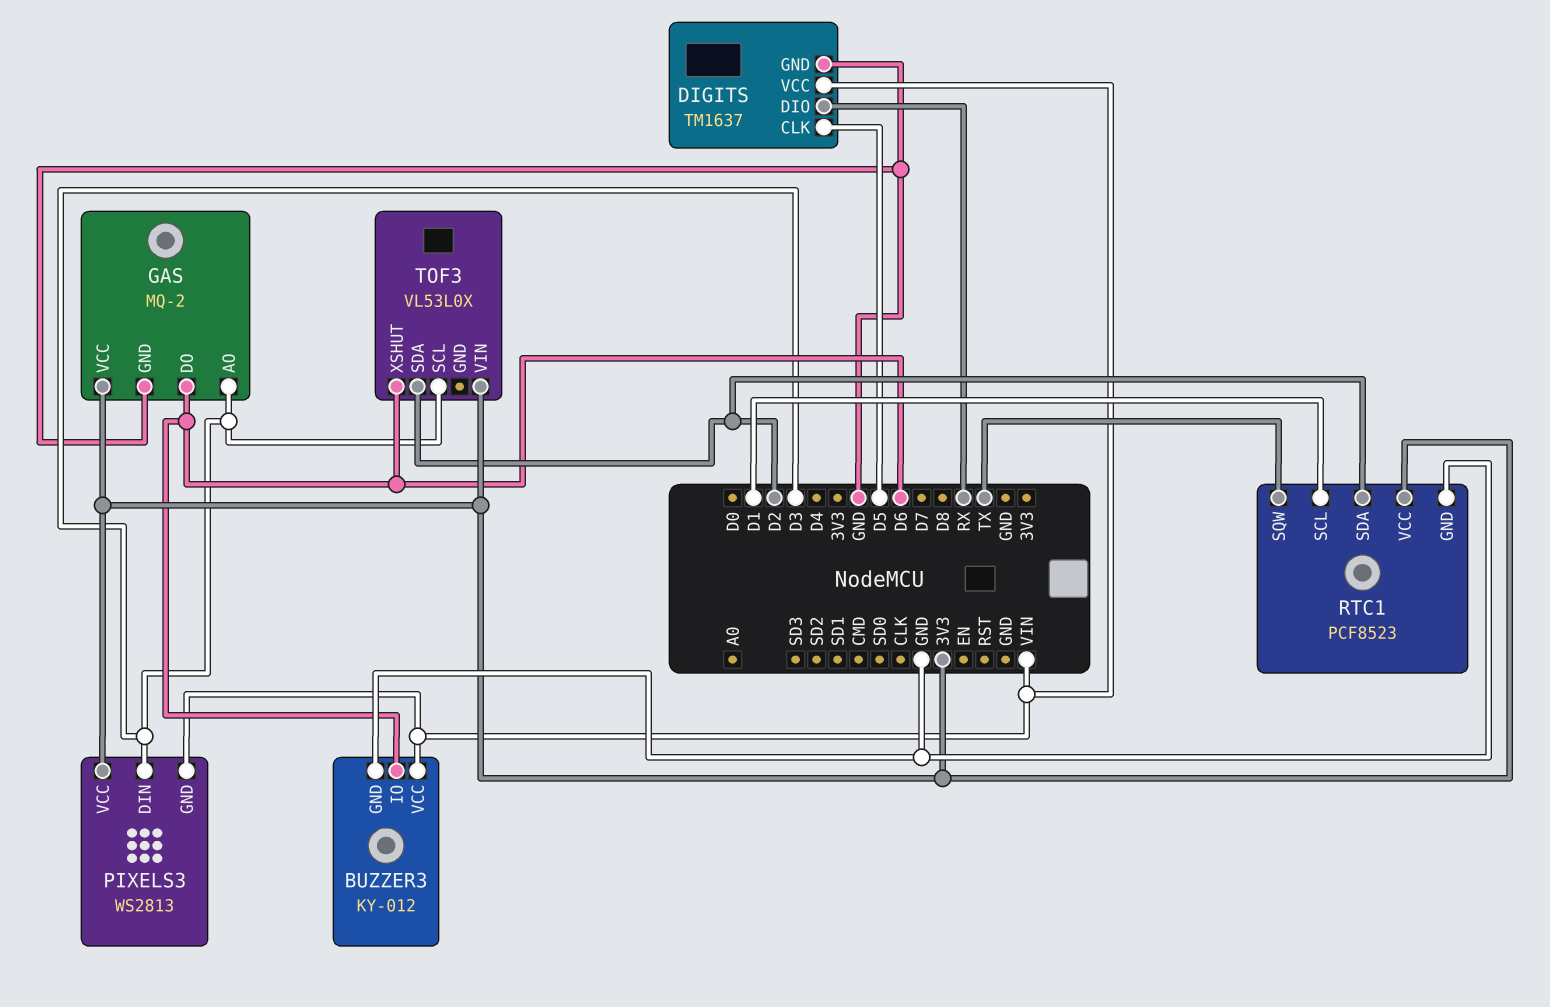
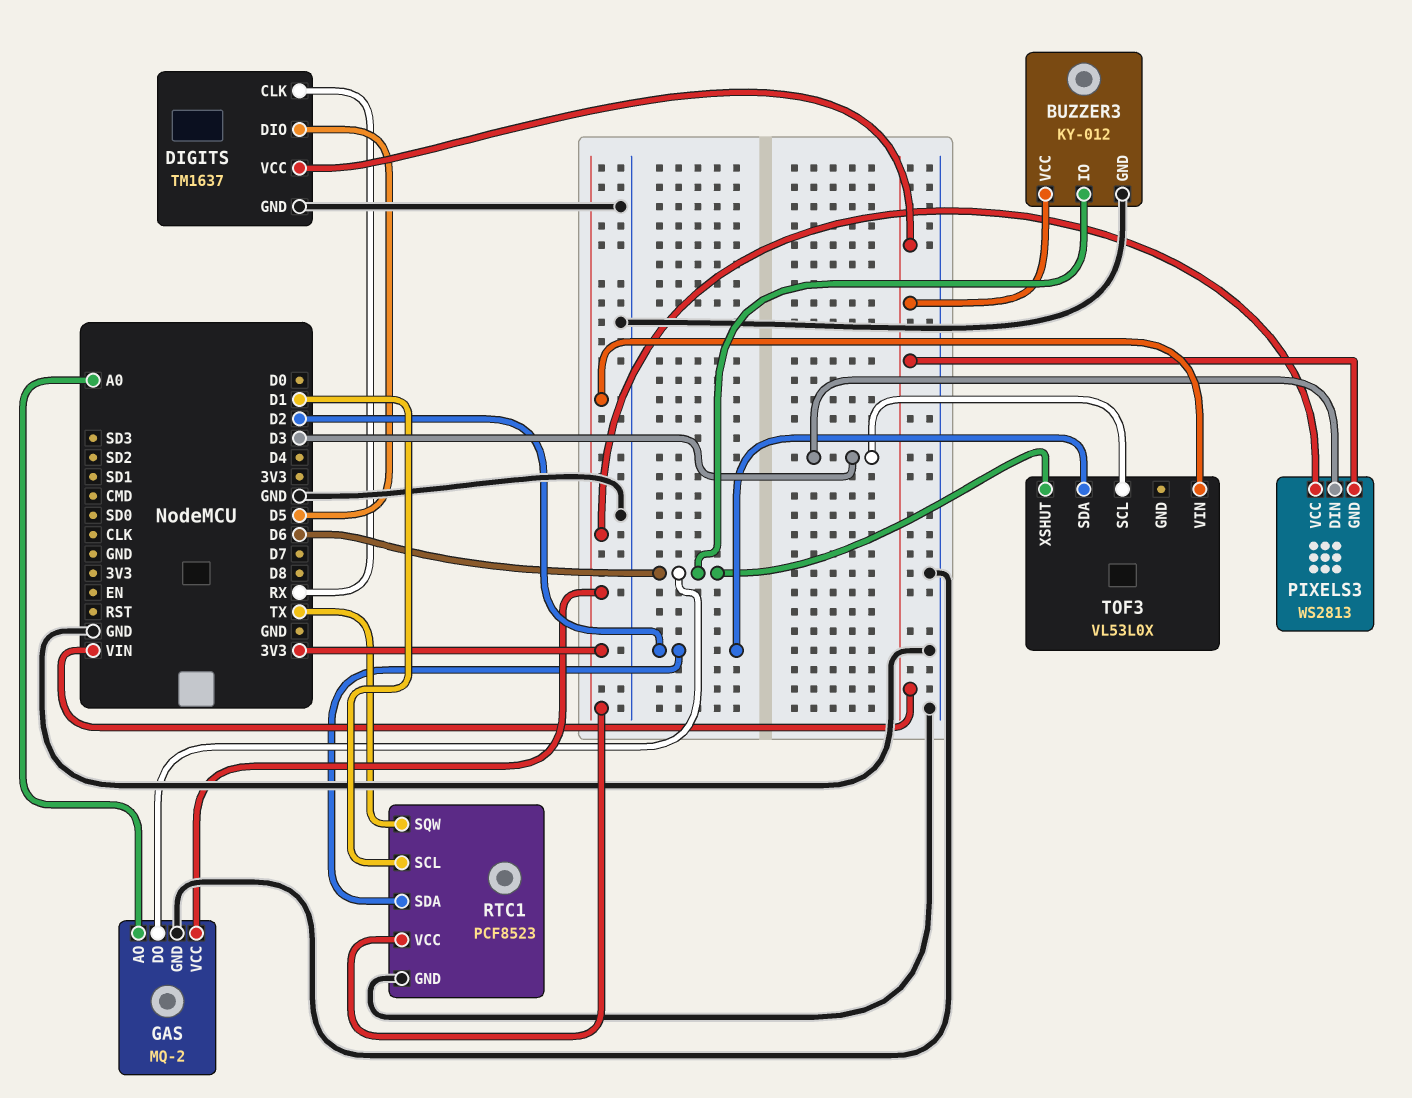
DIGITS pin CLK: D5 -> RX
DIGITS pin DIO: RX -> D5
GAS pin AO: D3 -> A0

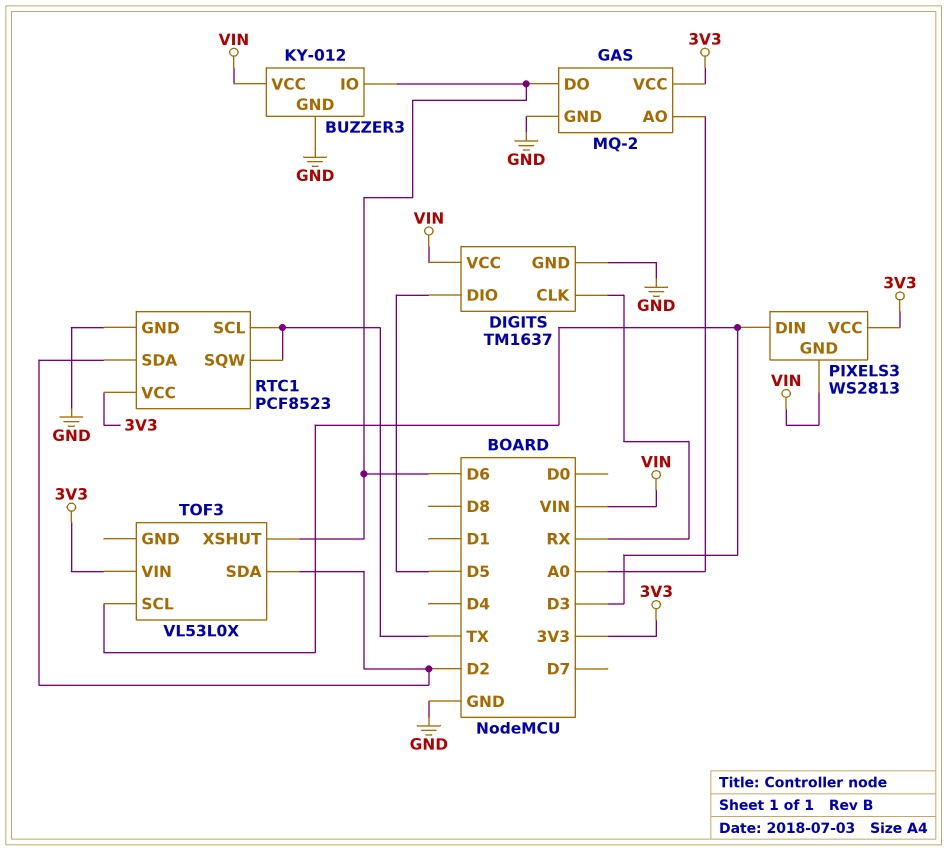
RTC1 pin SCL: D1 -> TX

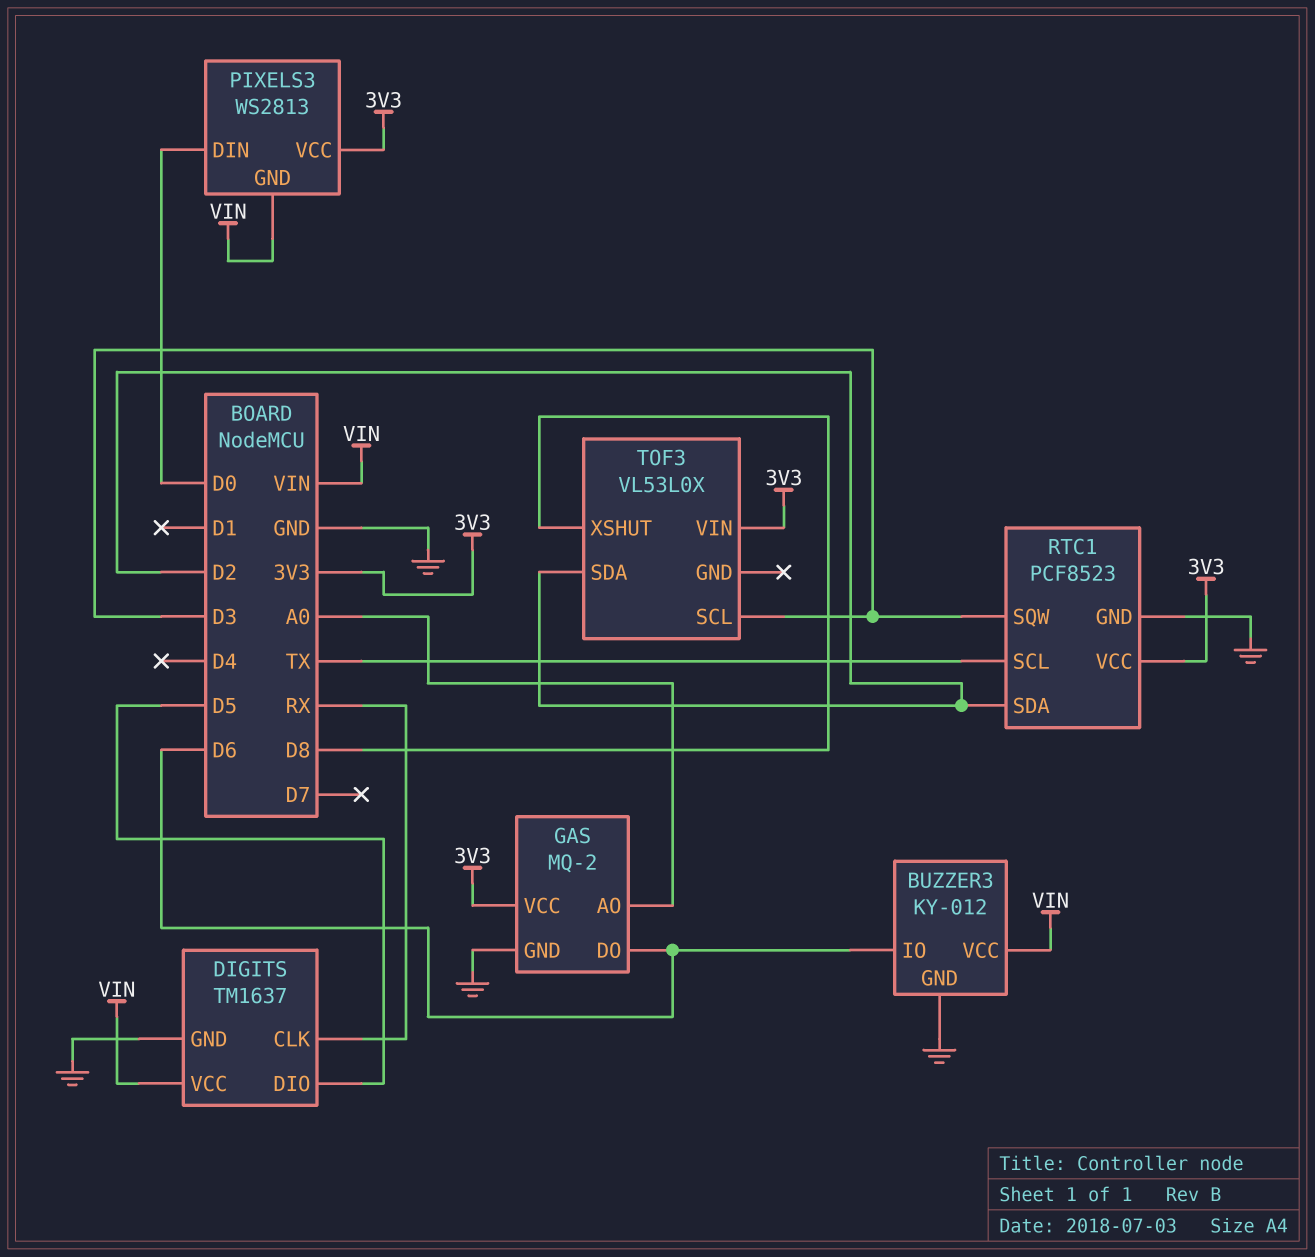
PIXELS3 pin DIN: D3 -> D0
RTC1 pin SQW: TX -> D3
TOF3 pin XSHUT: D6 -> D8

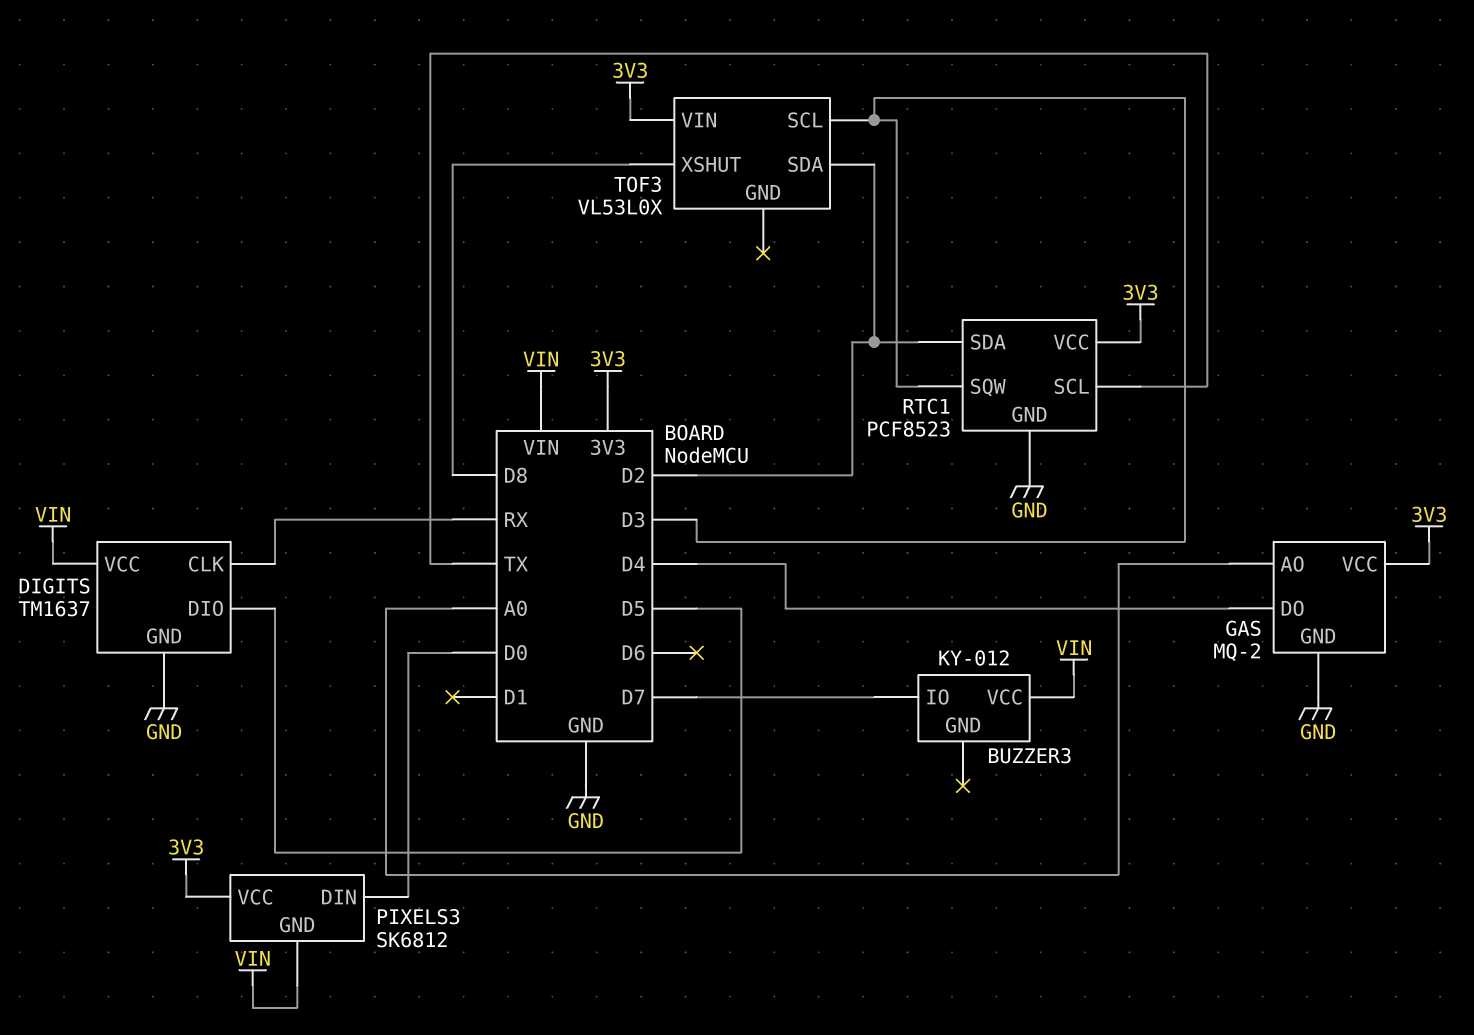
BUZZER3 pin GND: GND -> none
BUZZER3 pin IO: D6 -> D7
GAS pin DO: D6 -> D4
PIXELS3: WS2813 -> SK6812

